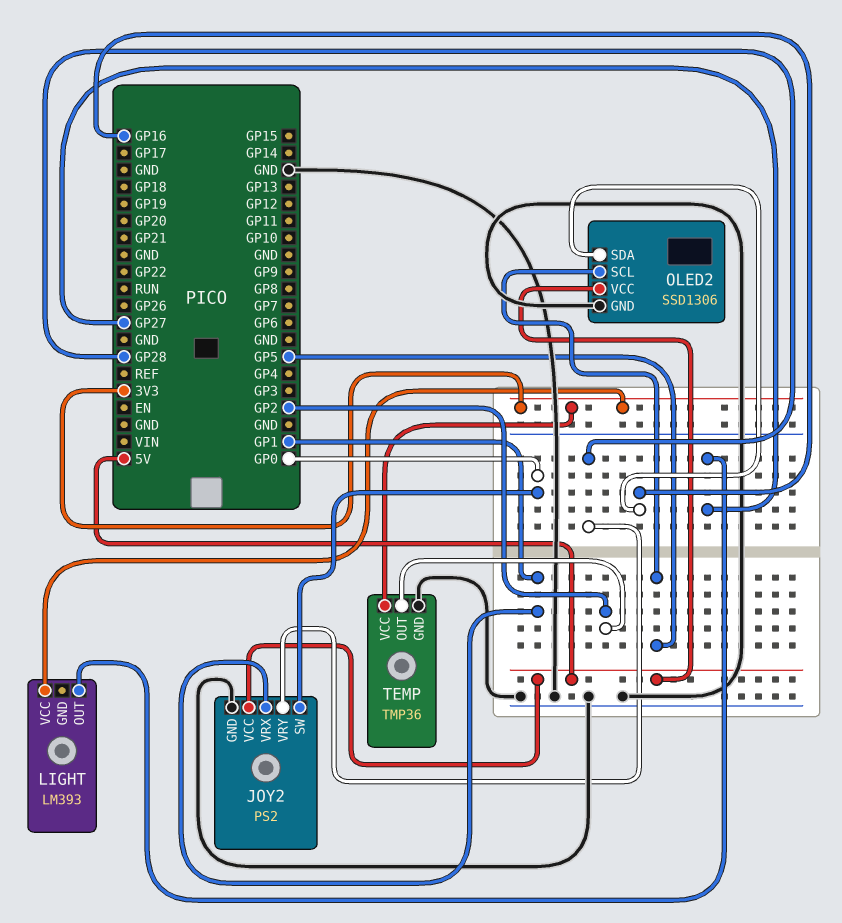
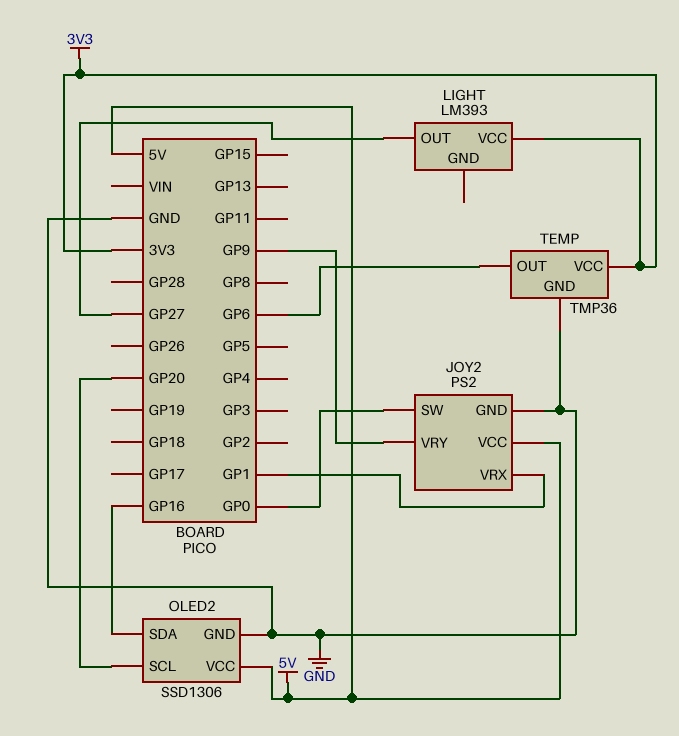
JOY2 pin VRY: GP28 -> GP9
OLED2 pin SCL: GP5 -> GP20
TEMP pin OUT: GP2 -> GP6

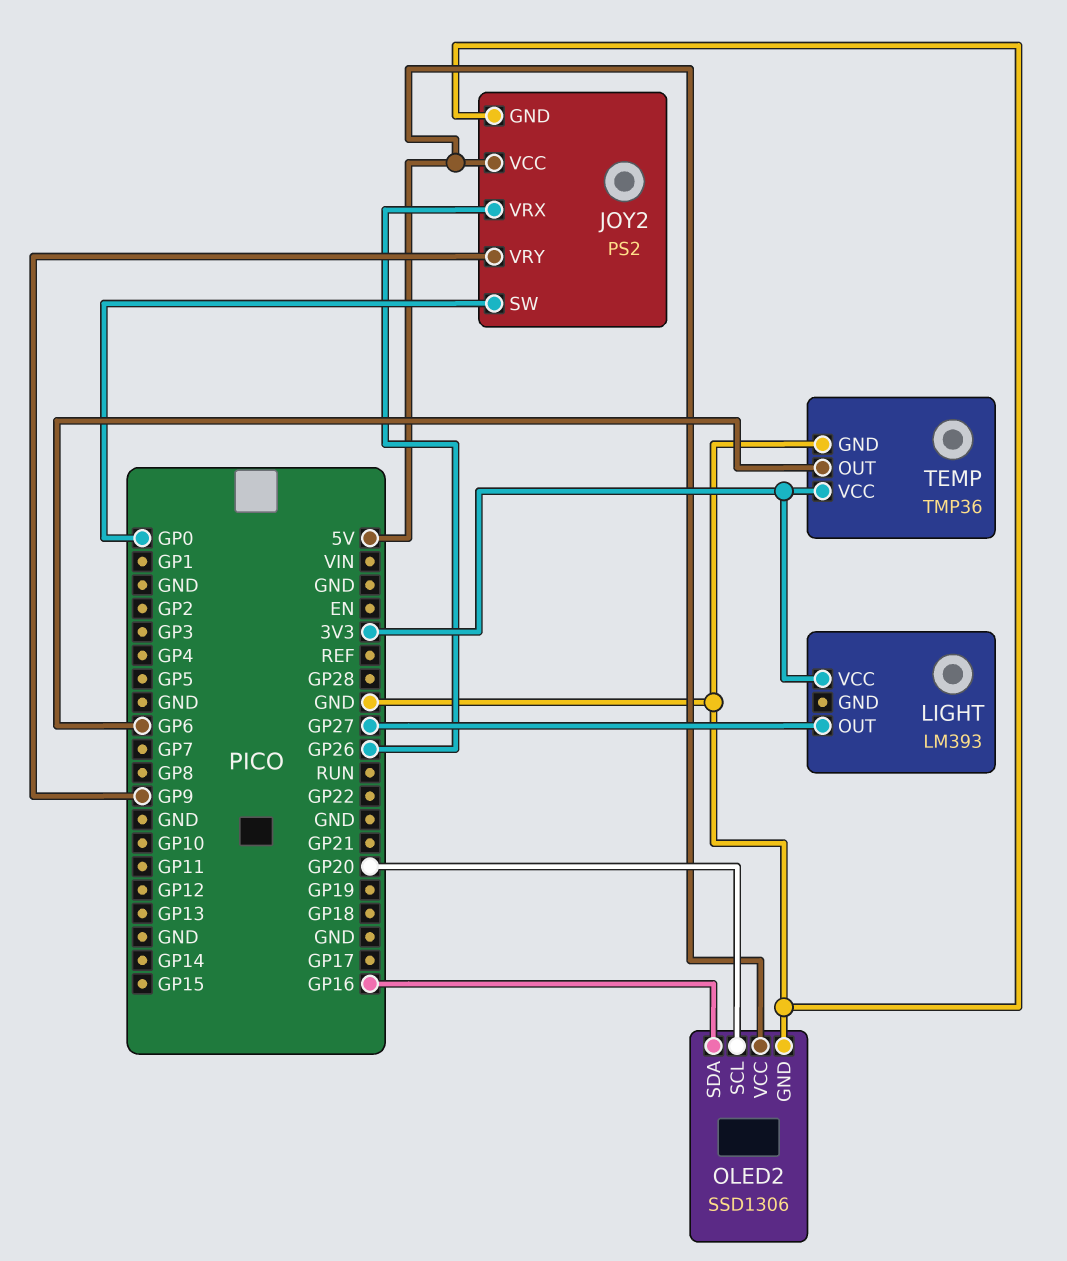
JOY2 pin VRX: GP1 -> GP26

